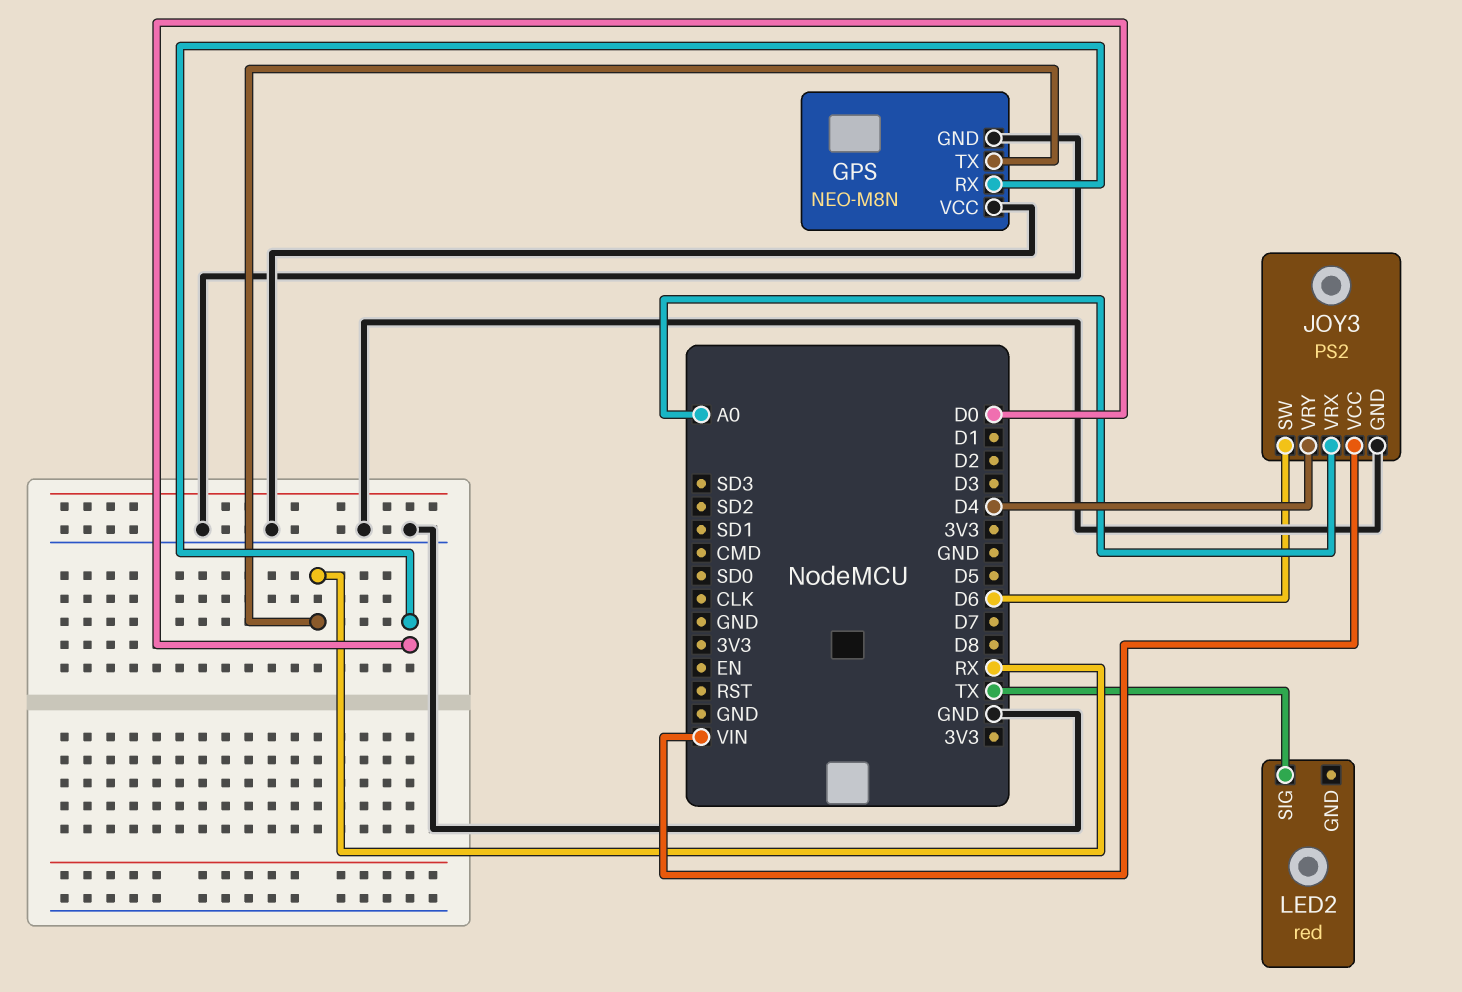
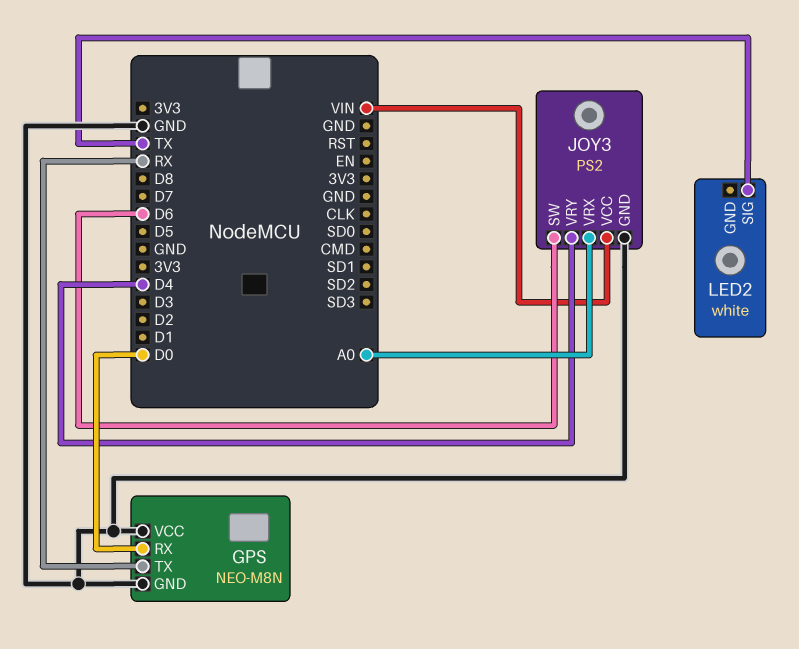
LED2: red -> white

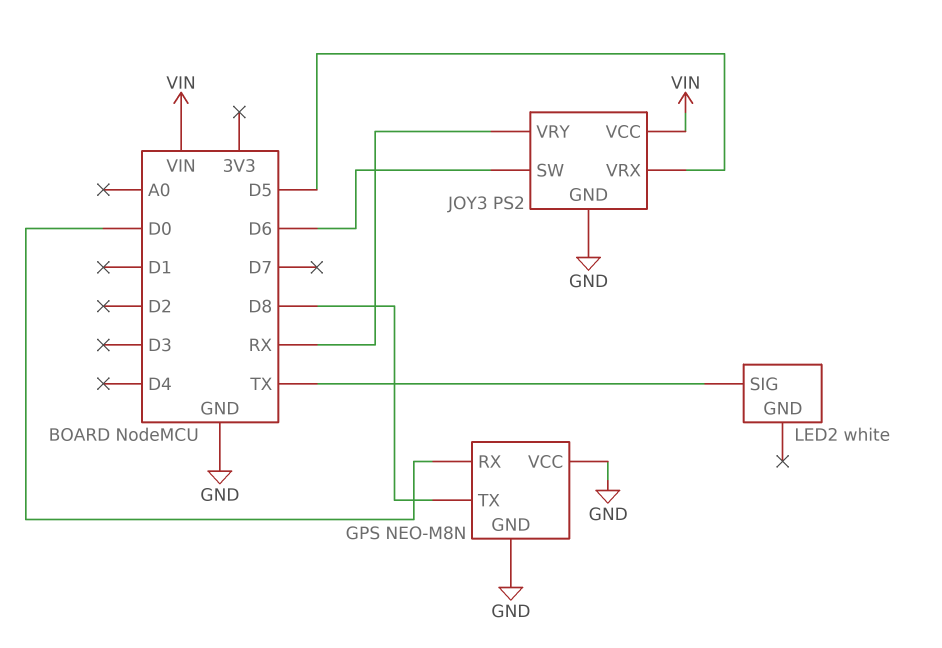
GPS pin TX: RX -> D8
JOY3 pin VRX: A0 -> D5
JOY3 pin VRY: D4 -> RX

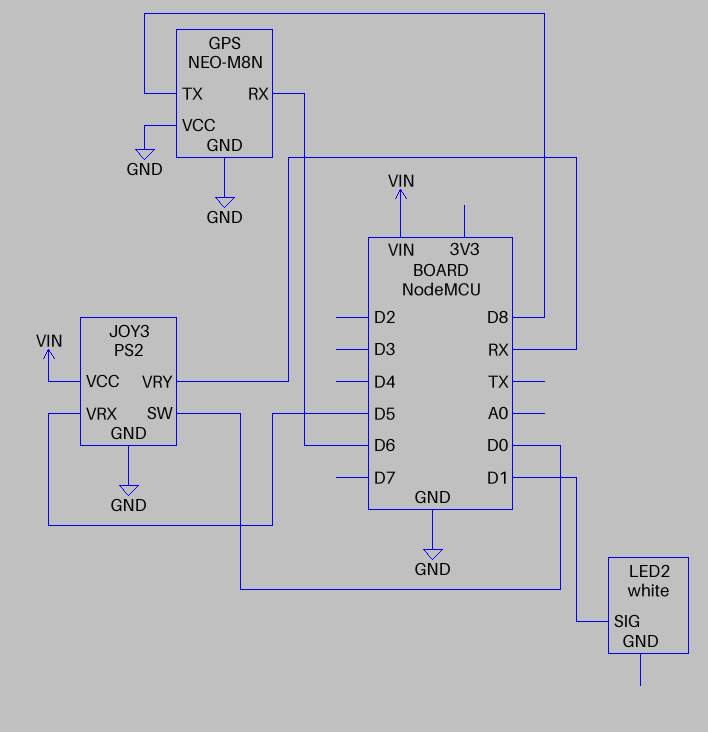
GPS pin RX: D0 -> D6
JOY3 pin SW: D6 -> D0
LED2 pin SIG: TX -> D1

